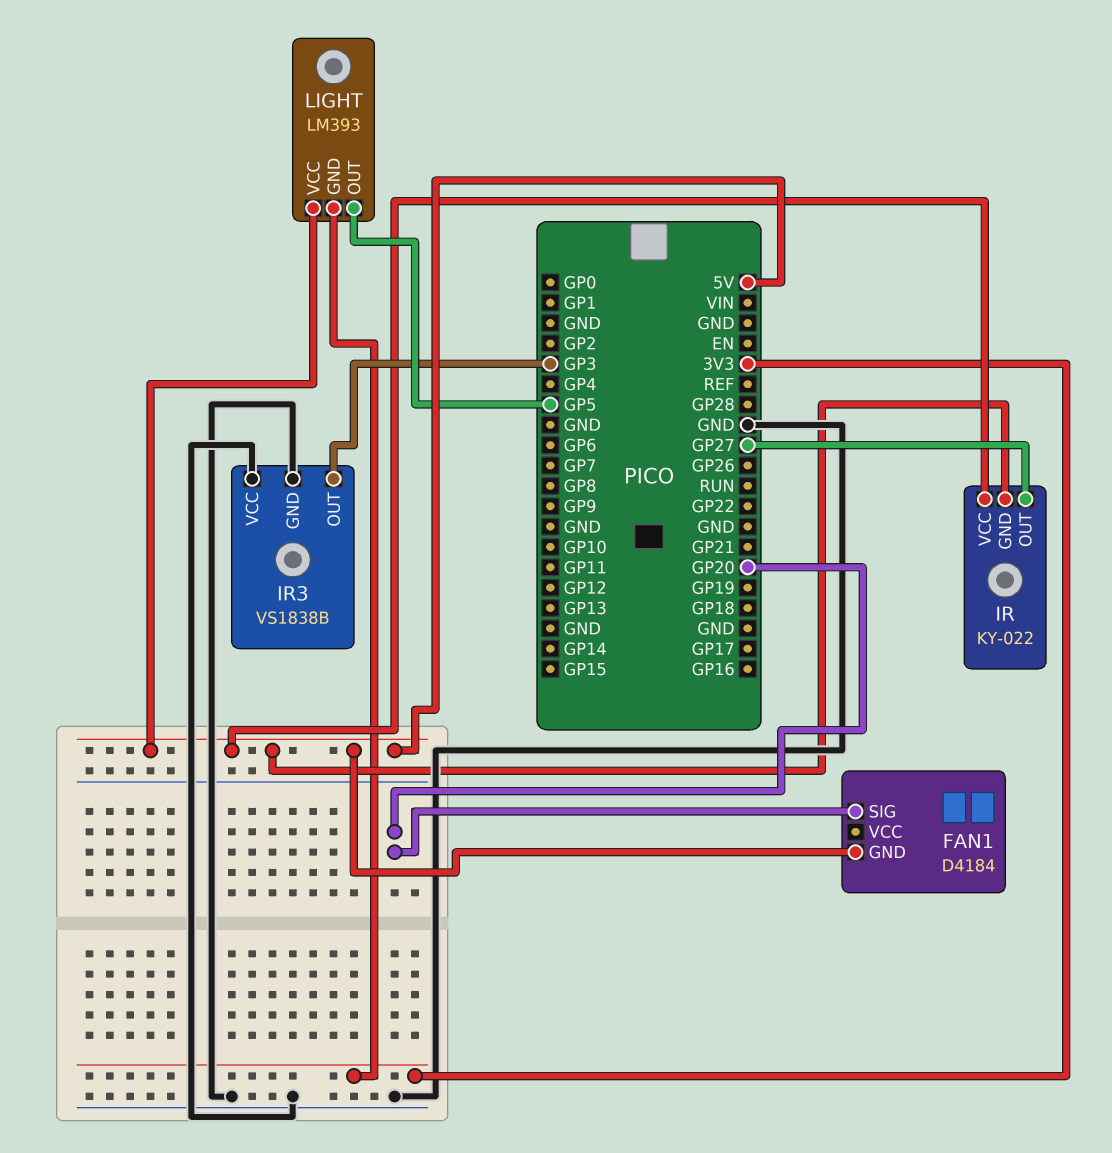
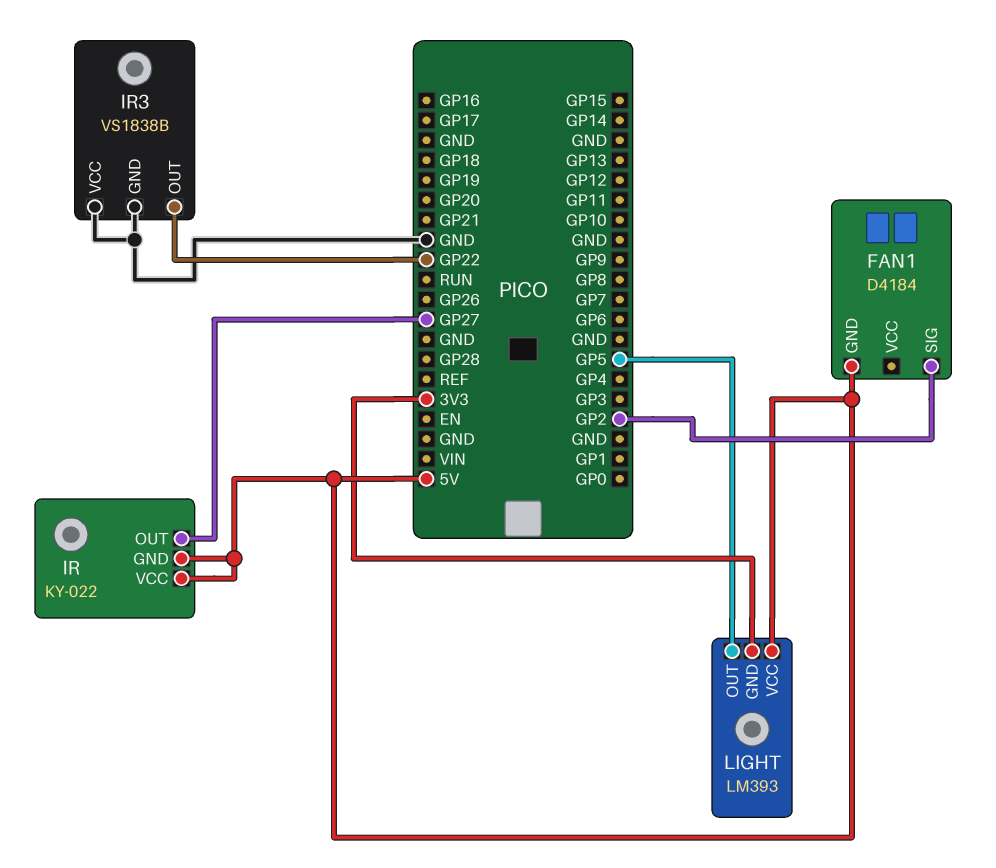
FAN1 pin SIG: GP20 -> GP2
IR3 pin OUT: GP3 -> GP22

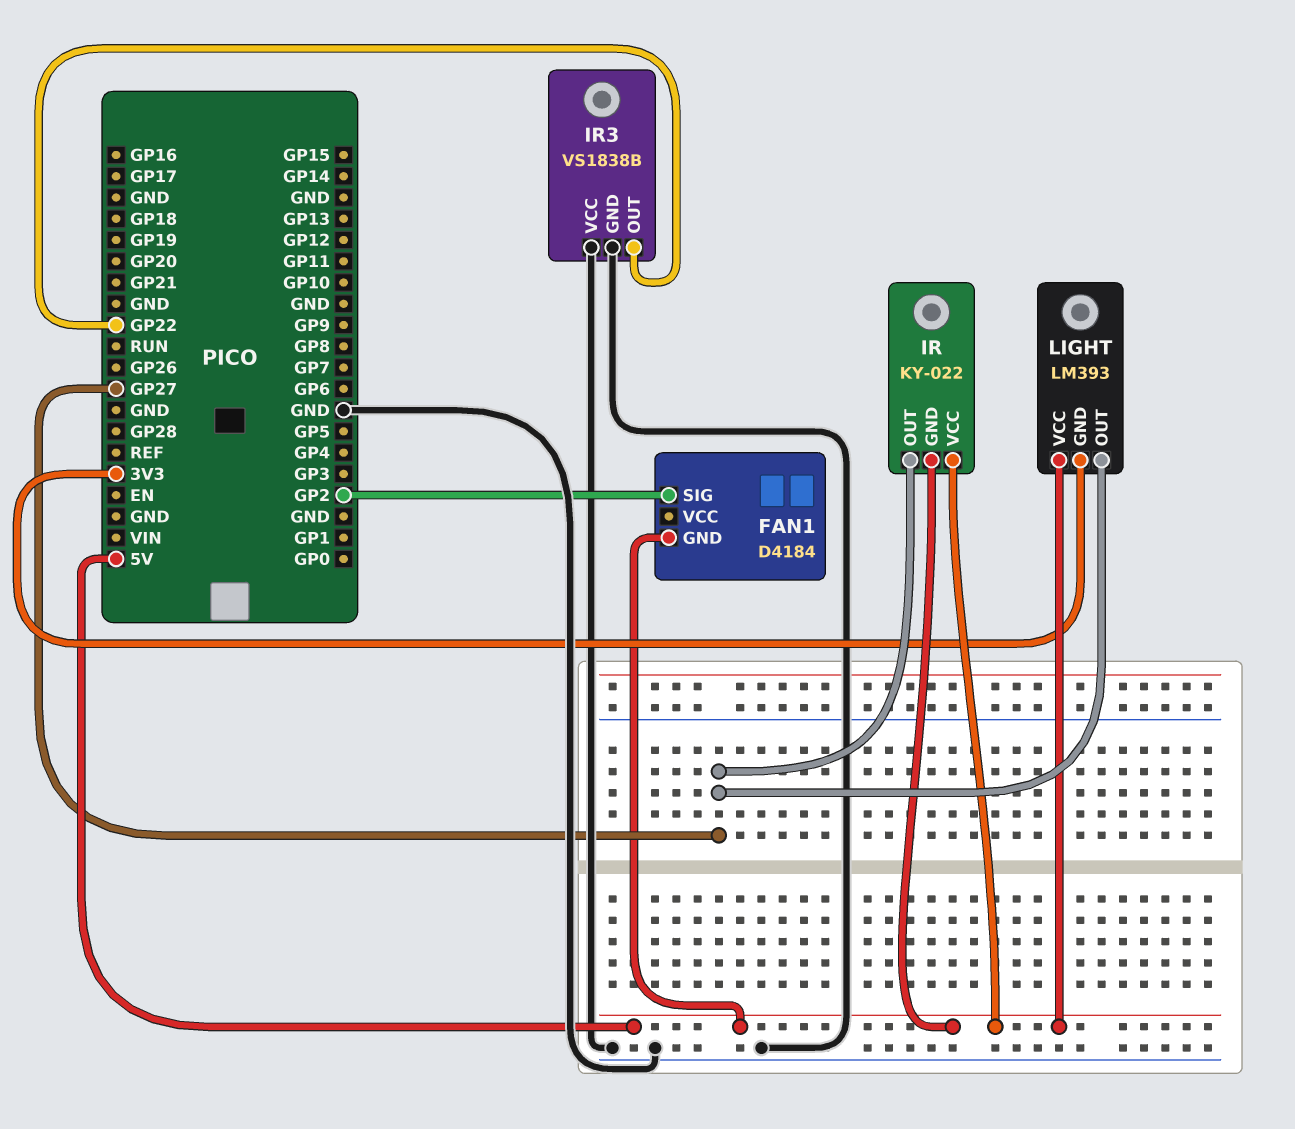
LIGHT pin OUT: GP5 -> GP27

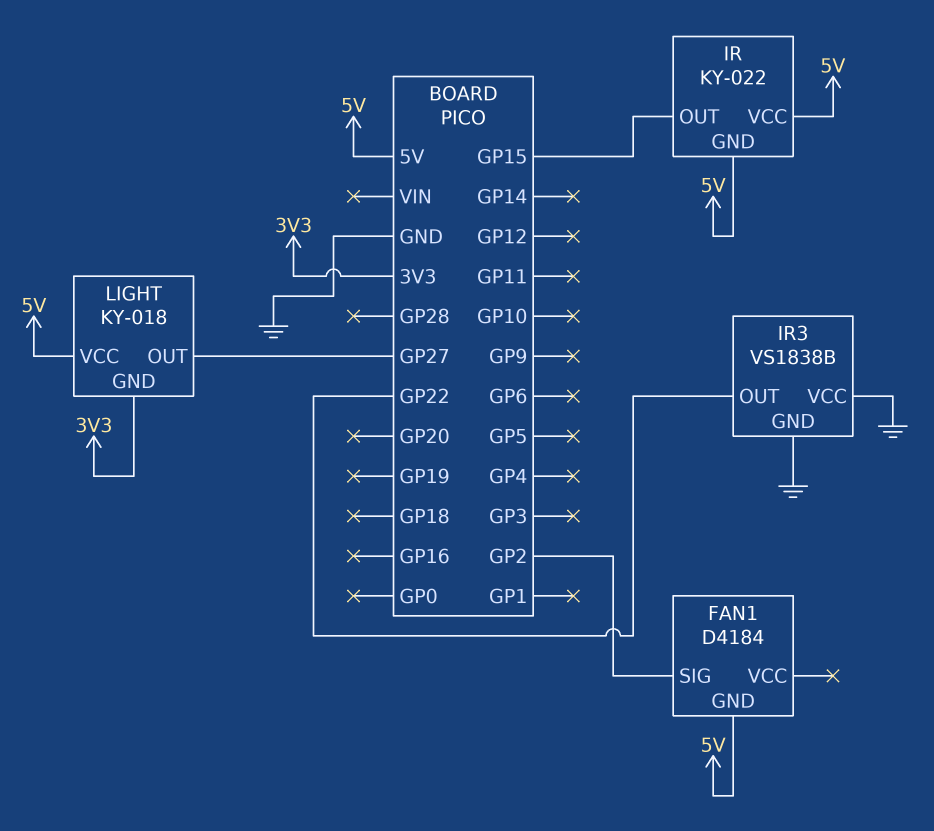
IR pin OUT: GP27 -> GP15
LIGHT: LM393 -> KY-018

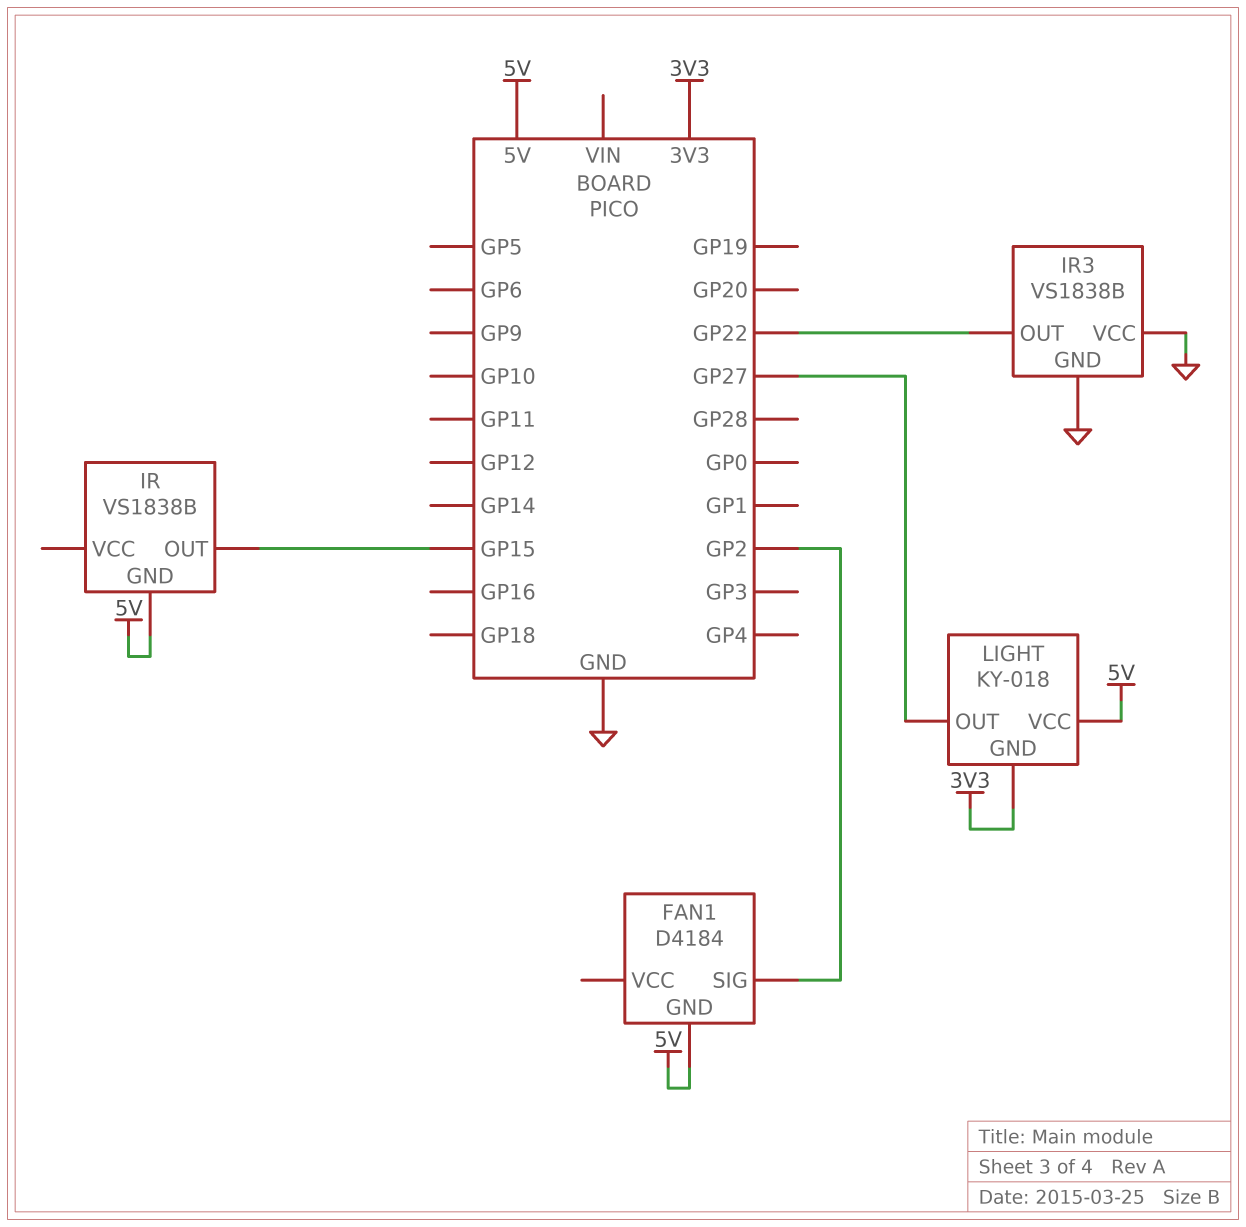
IR: KY-022 -> VS1838B
IR pin VCC: 5V -> none

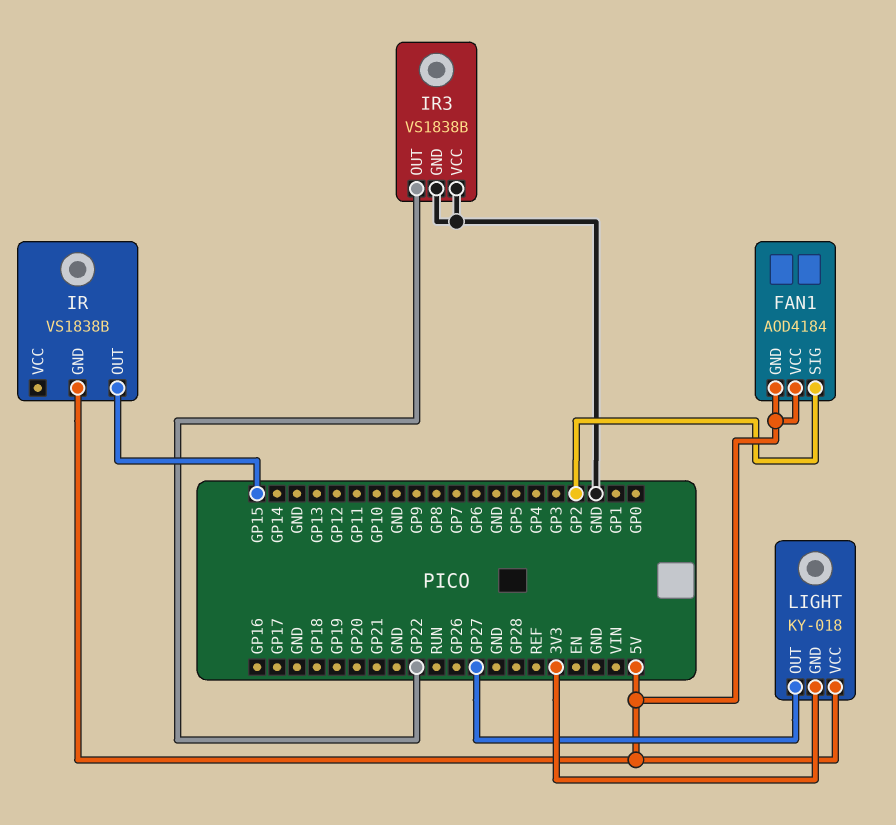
FAN1: D4184 -> AOD4184
FAN1 pin VCC: none -> 5V

